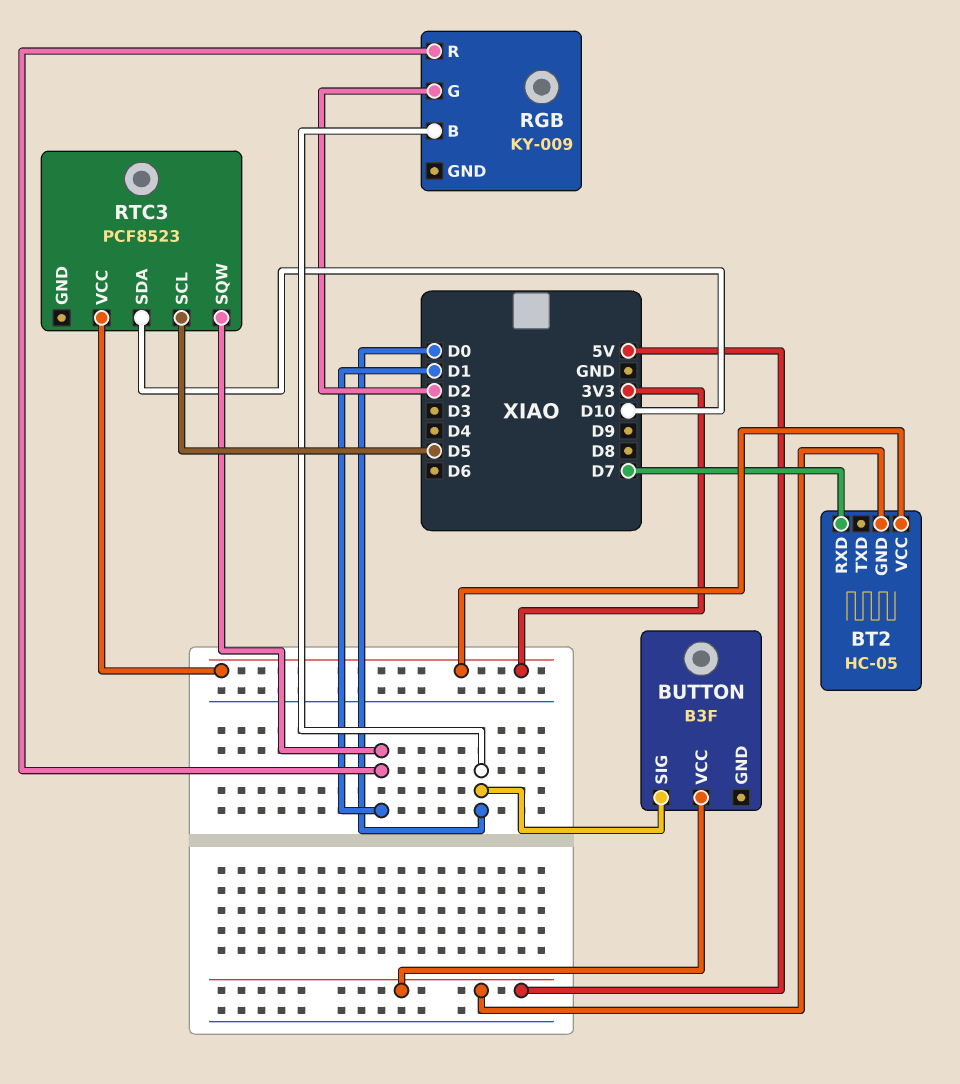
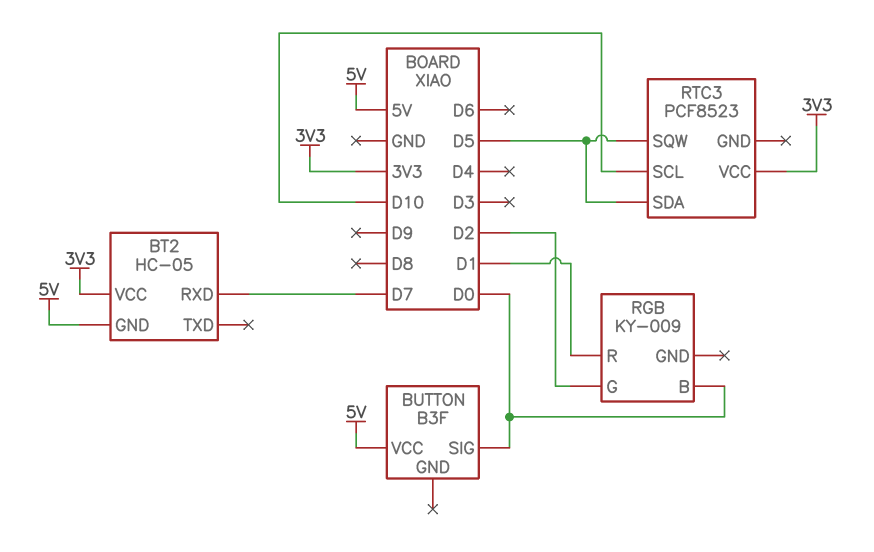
RTC3 pin SCL: D5 -> D10
RTC3 pin SDA: D10 -> D5
RTC3 pin SQW: D1 -> D5

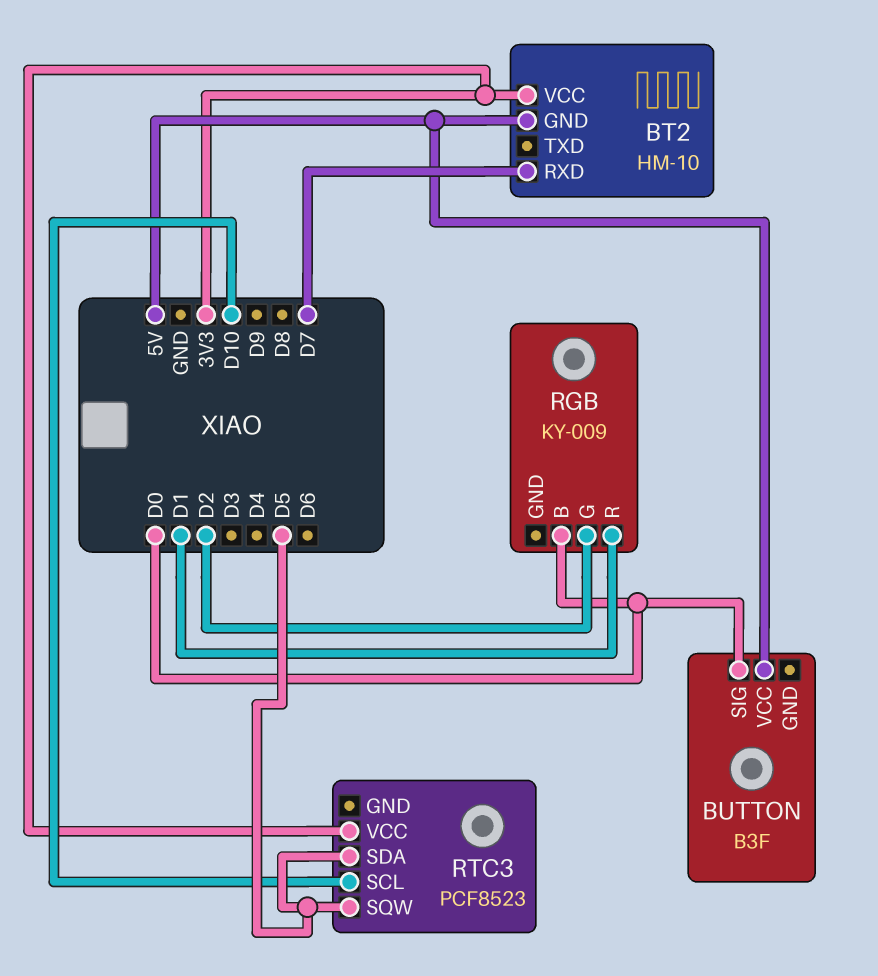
BT2: HC-05 -> HM-10

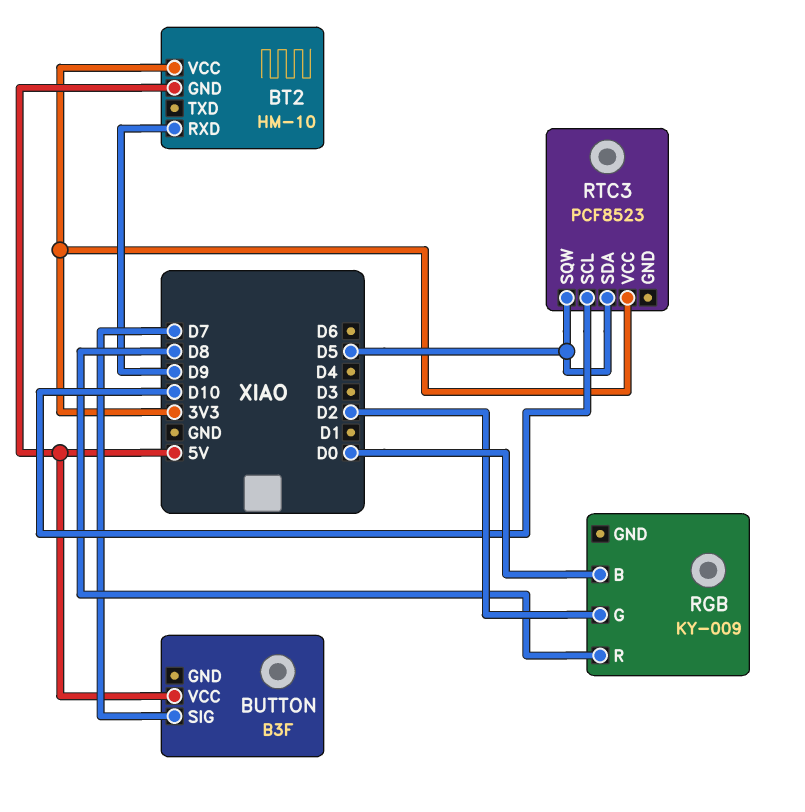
BT2 pin RXD: D7 -> D9
BUTTON pin SIG: D0 -> D7
RGB pin R: D1 -> D8

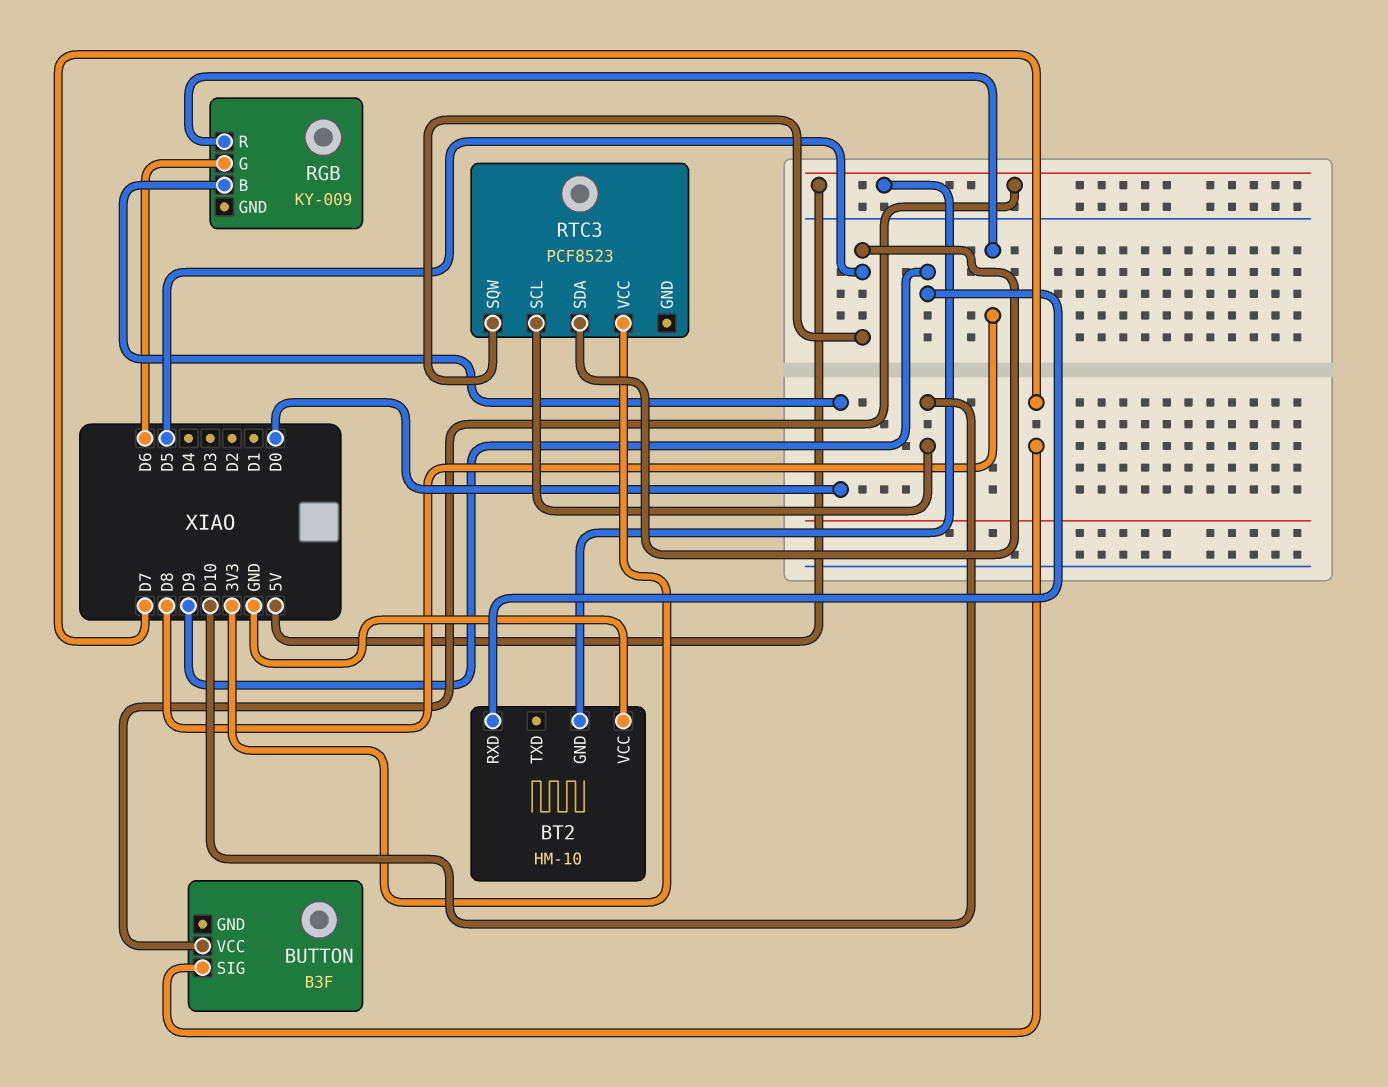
BT2 pin VCC: 3V3 -> GND
RGB pin G: D2 -> D6

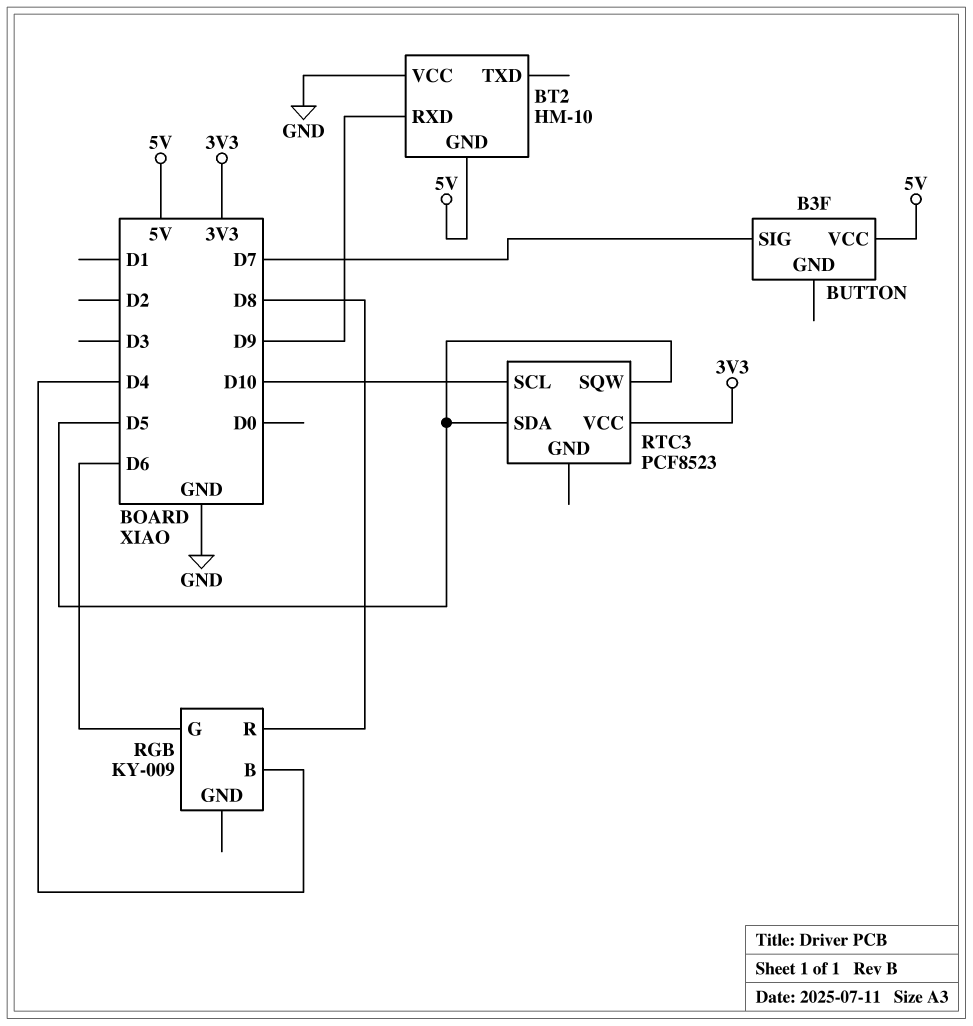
RGB pin B: D0 -> D4

